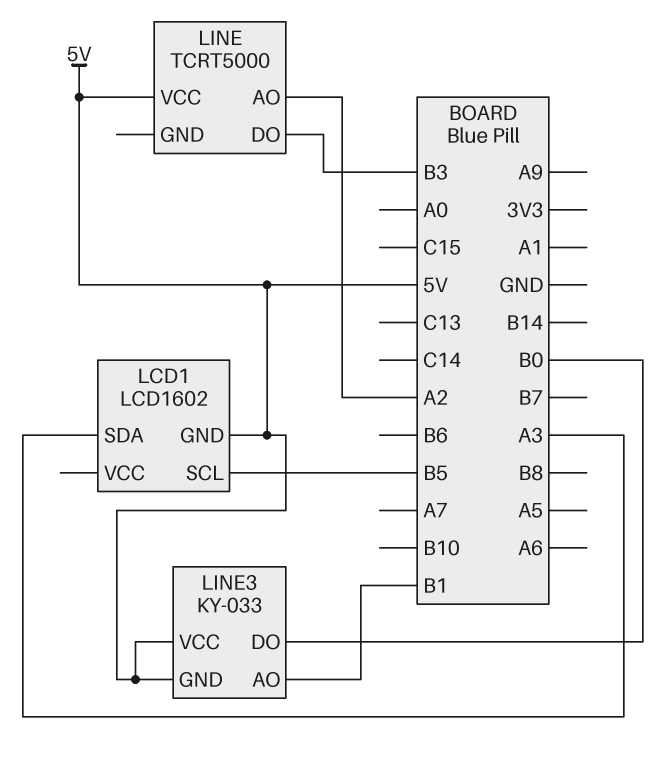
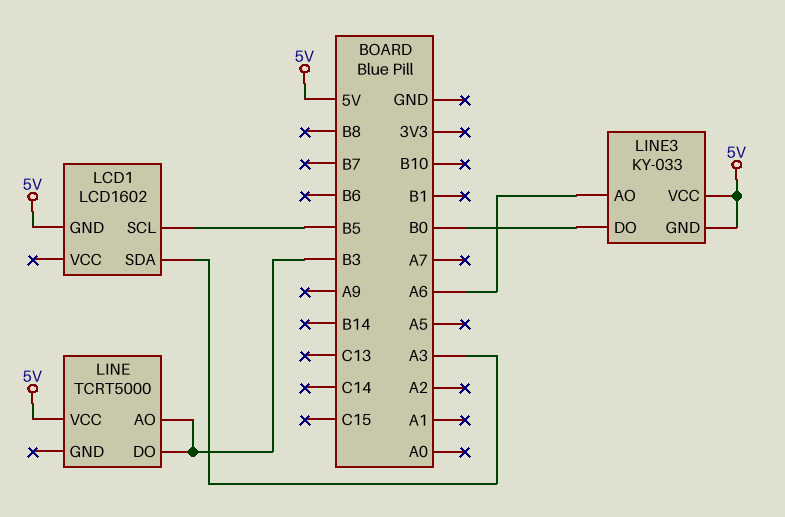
LINE pin AO: A2 -> B3
LINE3 pin AO: B1 -> A6

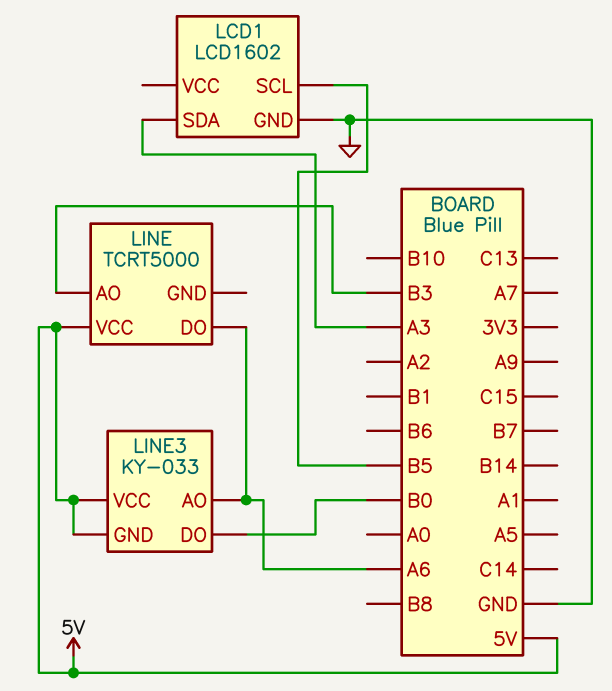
LCD1 pin GND: 5V -> GND
LINE pin DO: B3 -> A6

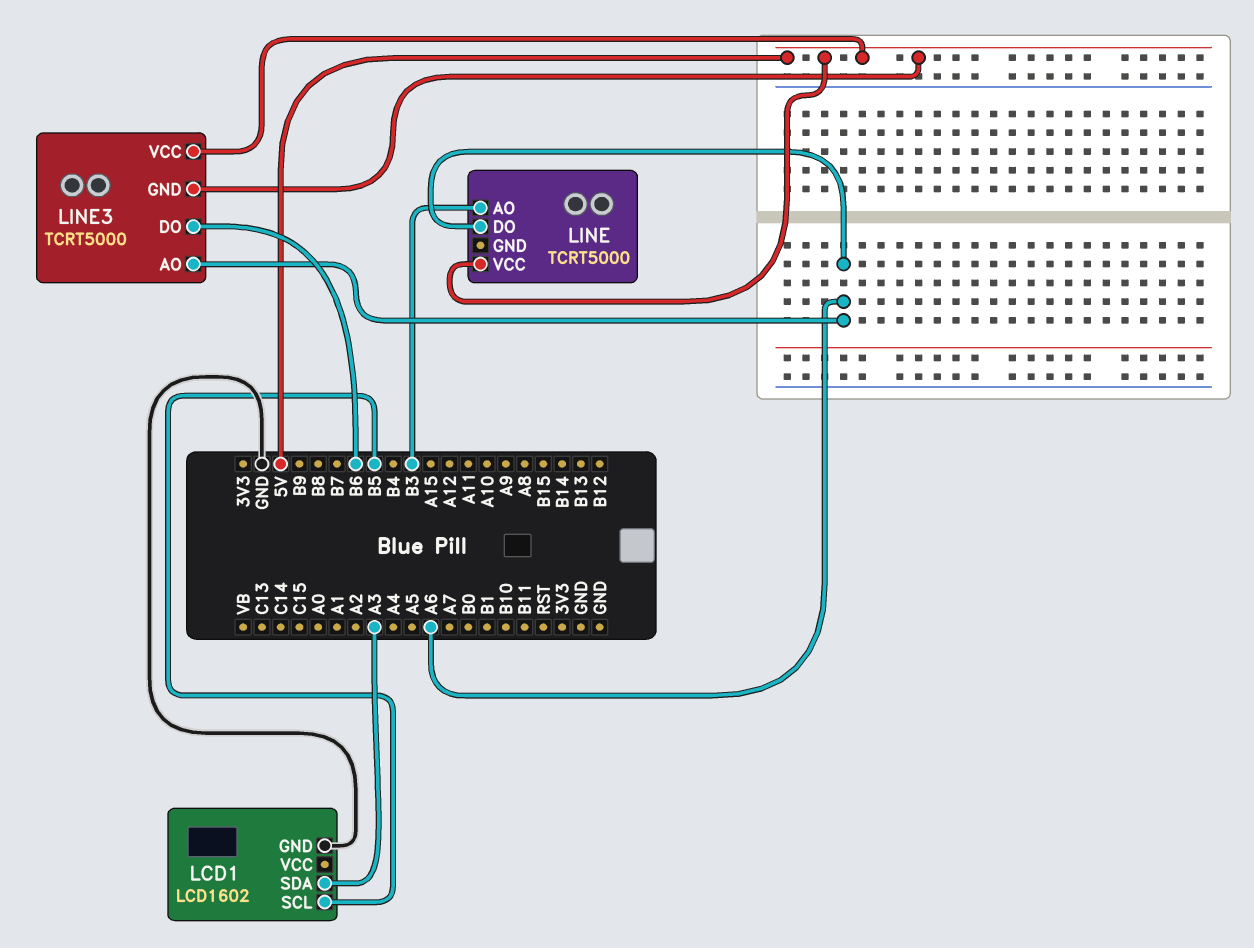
LINE3: KY-033 -> TCRT5000
LINE3 pin DO: B0 -> B6

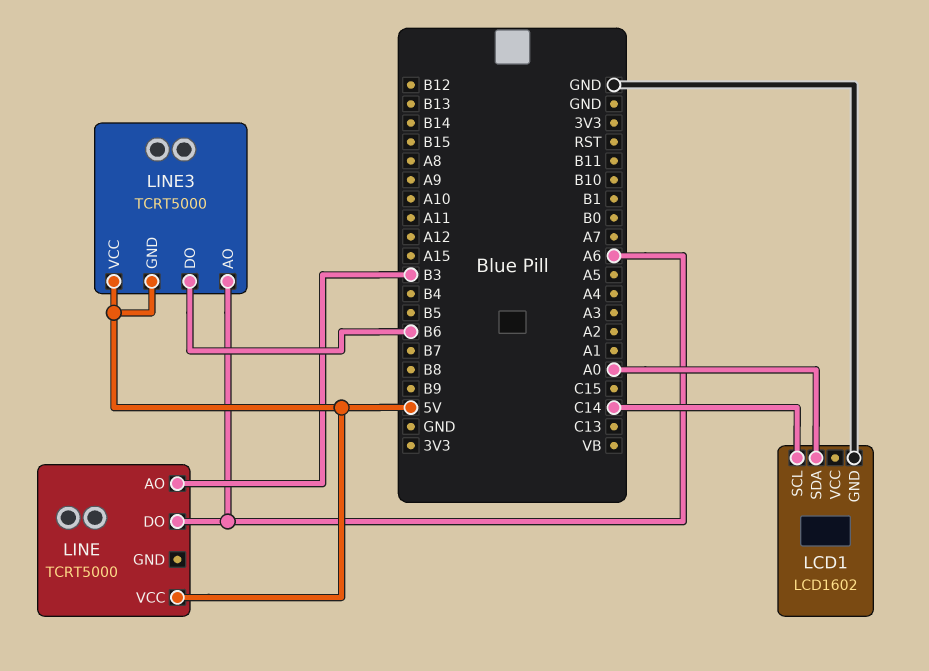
LCD1 pin SCL: B5 -> C14
LCD1 pin SDA: A3 -> A0

